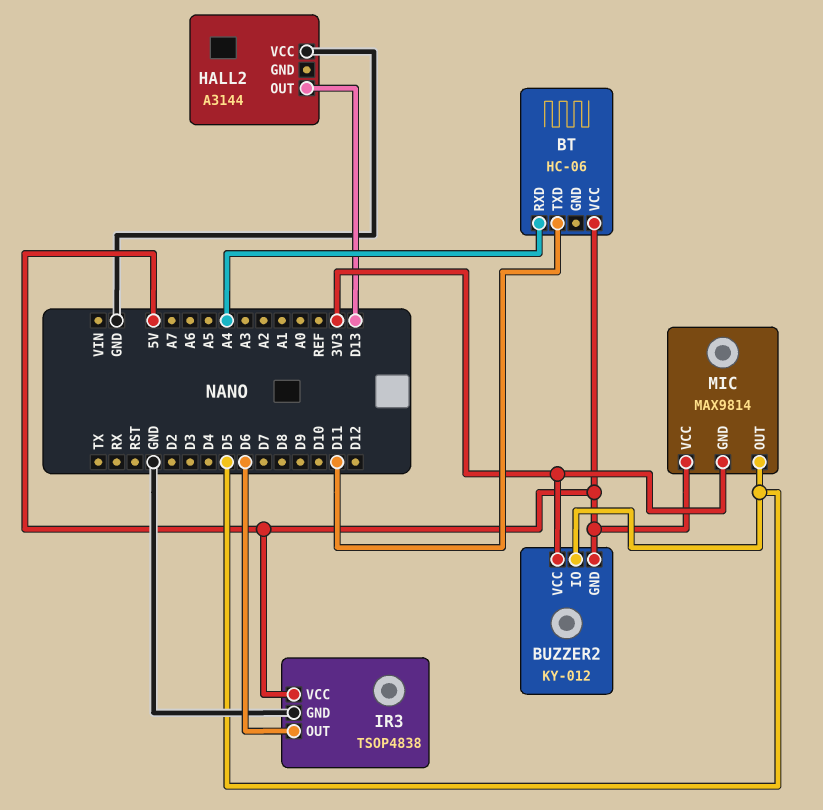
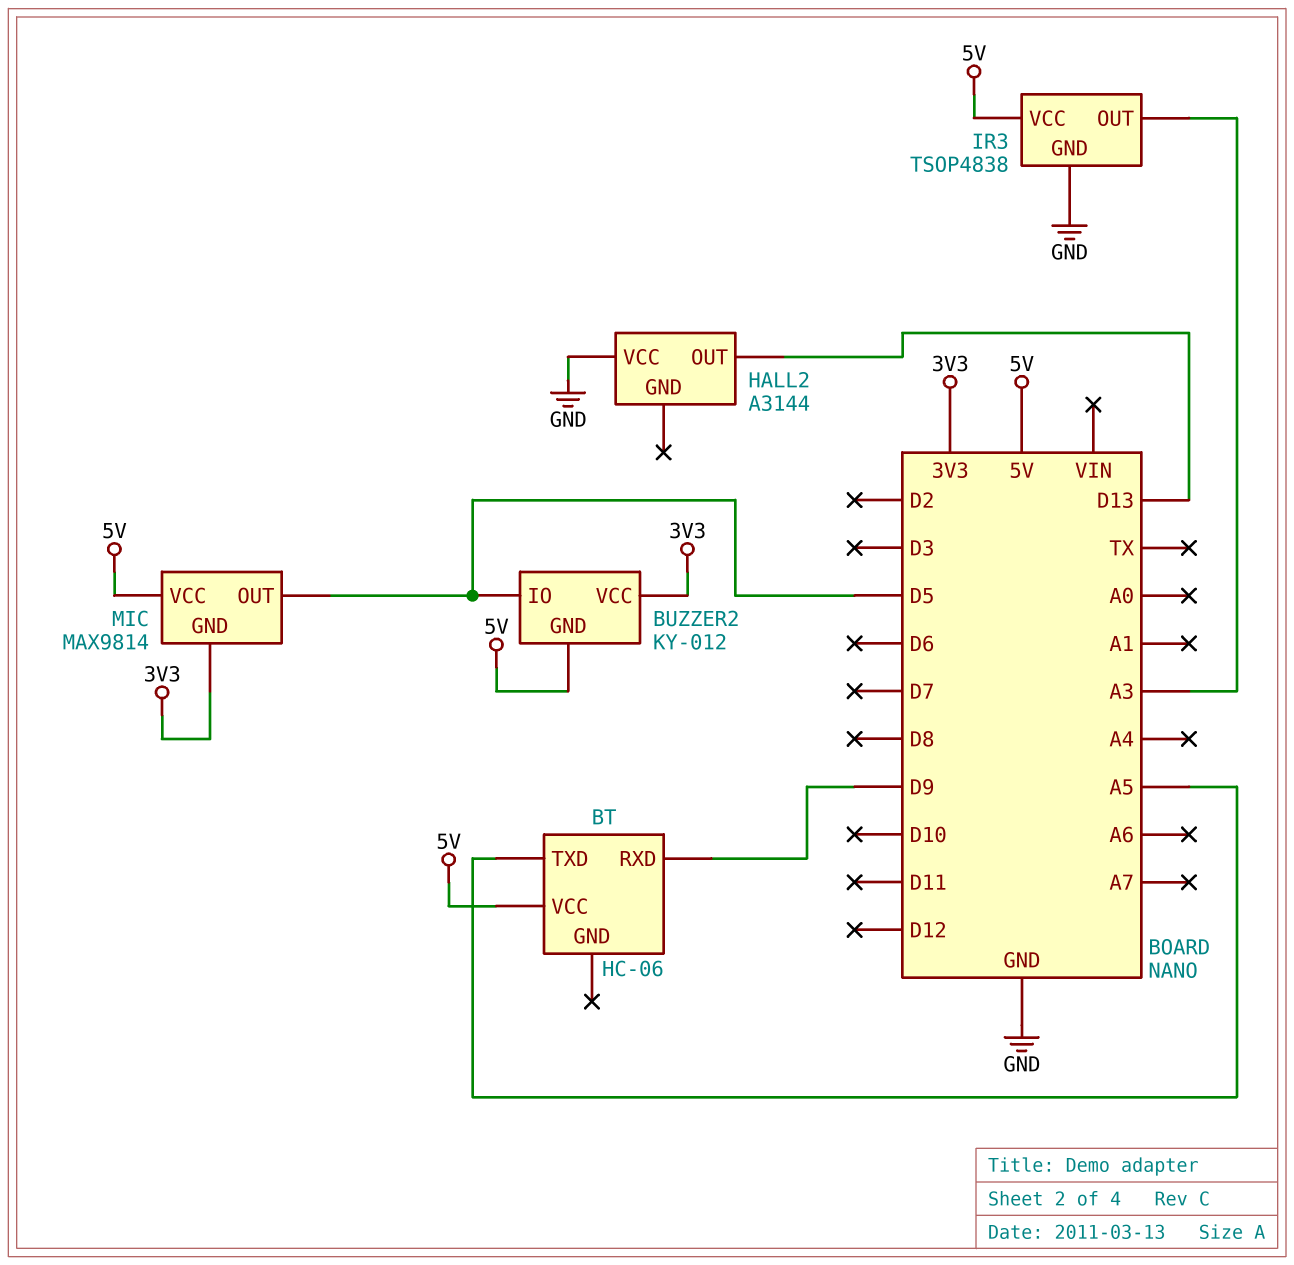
BT pin RXD: A4 -> D9
BT pin TXD: D11 -> A5
IR3 pin OUT: D6 -> A3

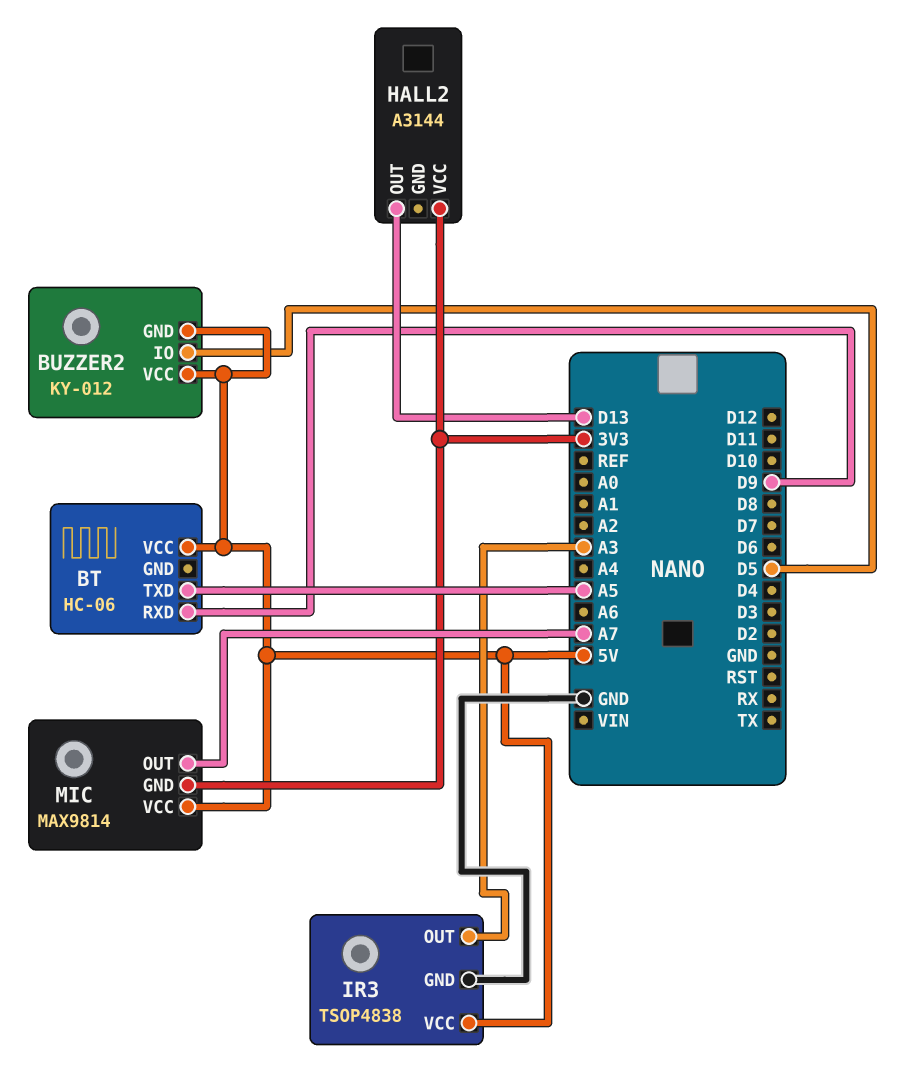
BUZZER2 pin VCC: 3V3 -> 5V
HALL2 pin VCC: GND -> 3V3
MIC pin OUT: D5 -> A7

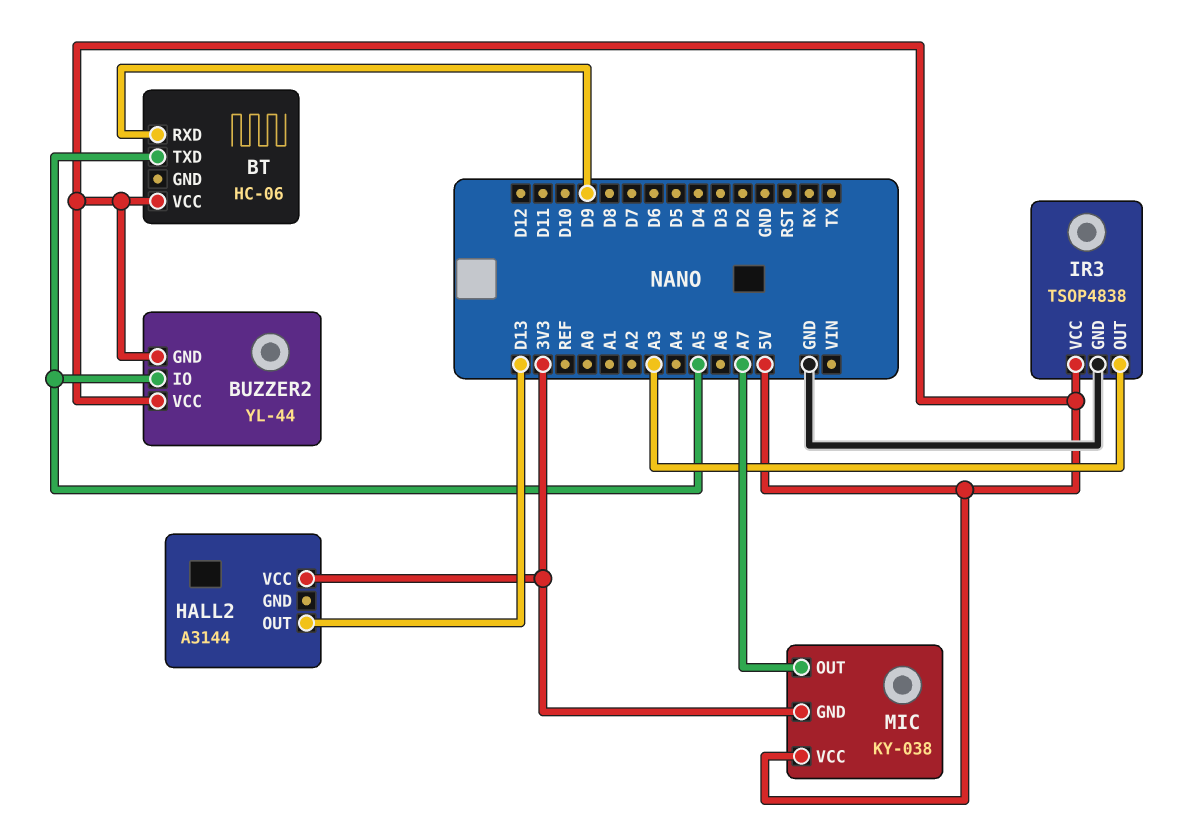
BUZZER2: KY-012 -> YL-44
BUZZER2 pin IO: D5 -> A5
MIC: MAX9814 -> KY-038

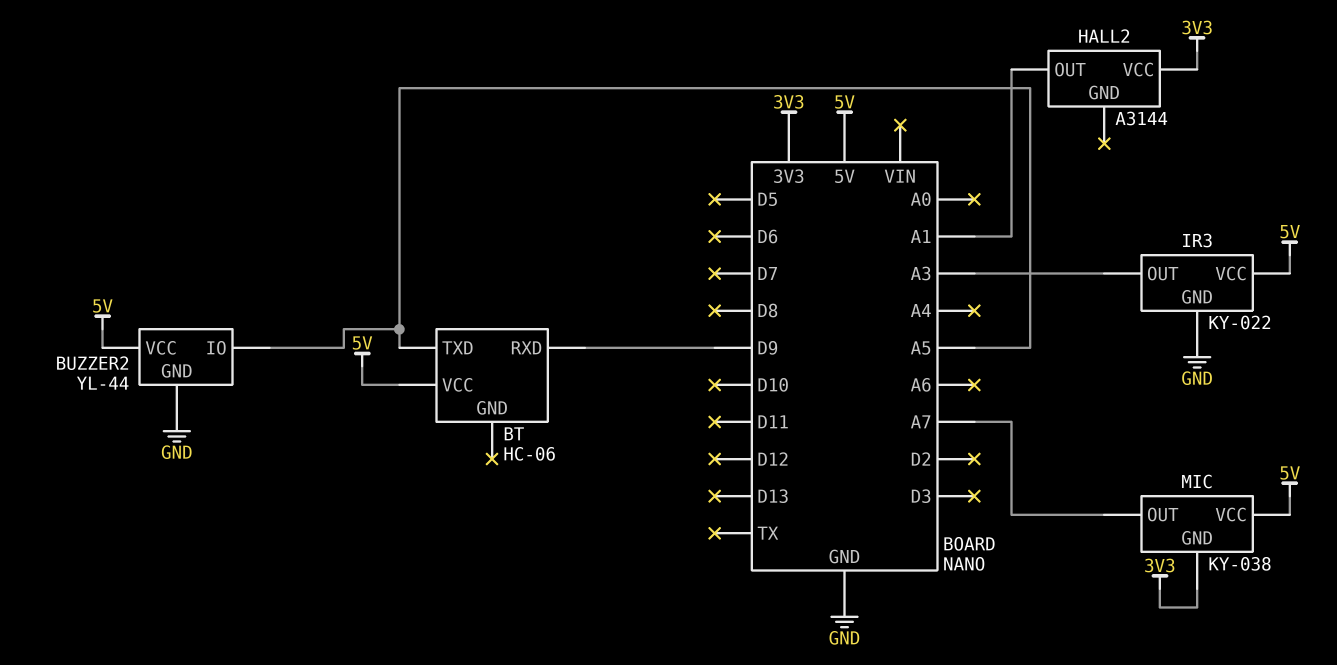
BUZZER2 pin GND: 5V -> GND
HALL2 pin OUT: D13 -> A1
IR3: TSOP4838 -> KY-022

